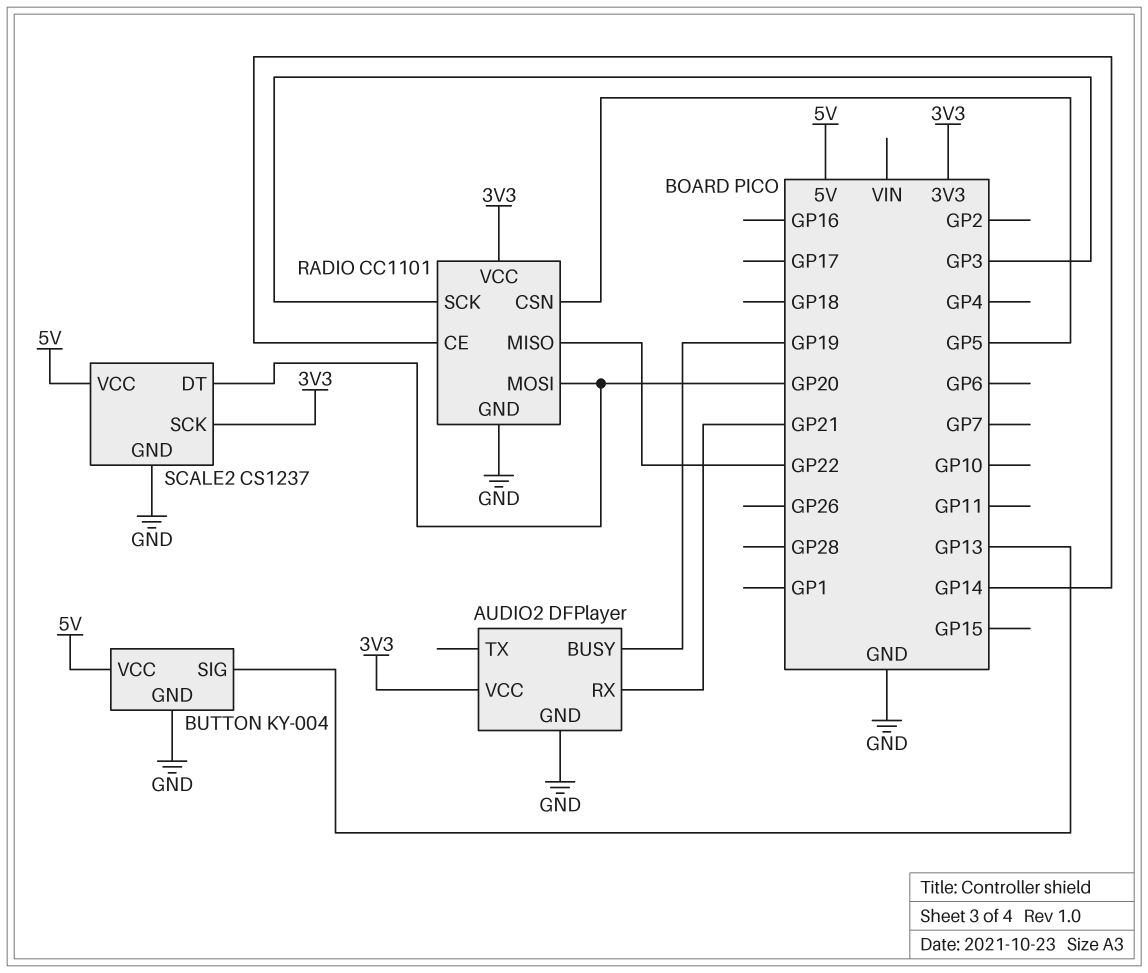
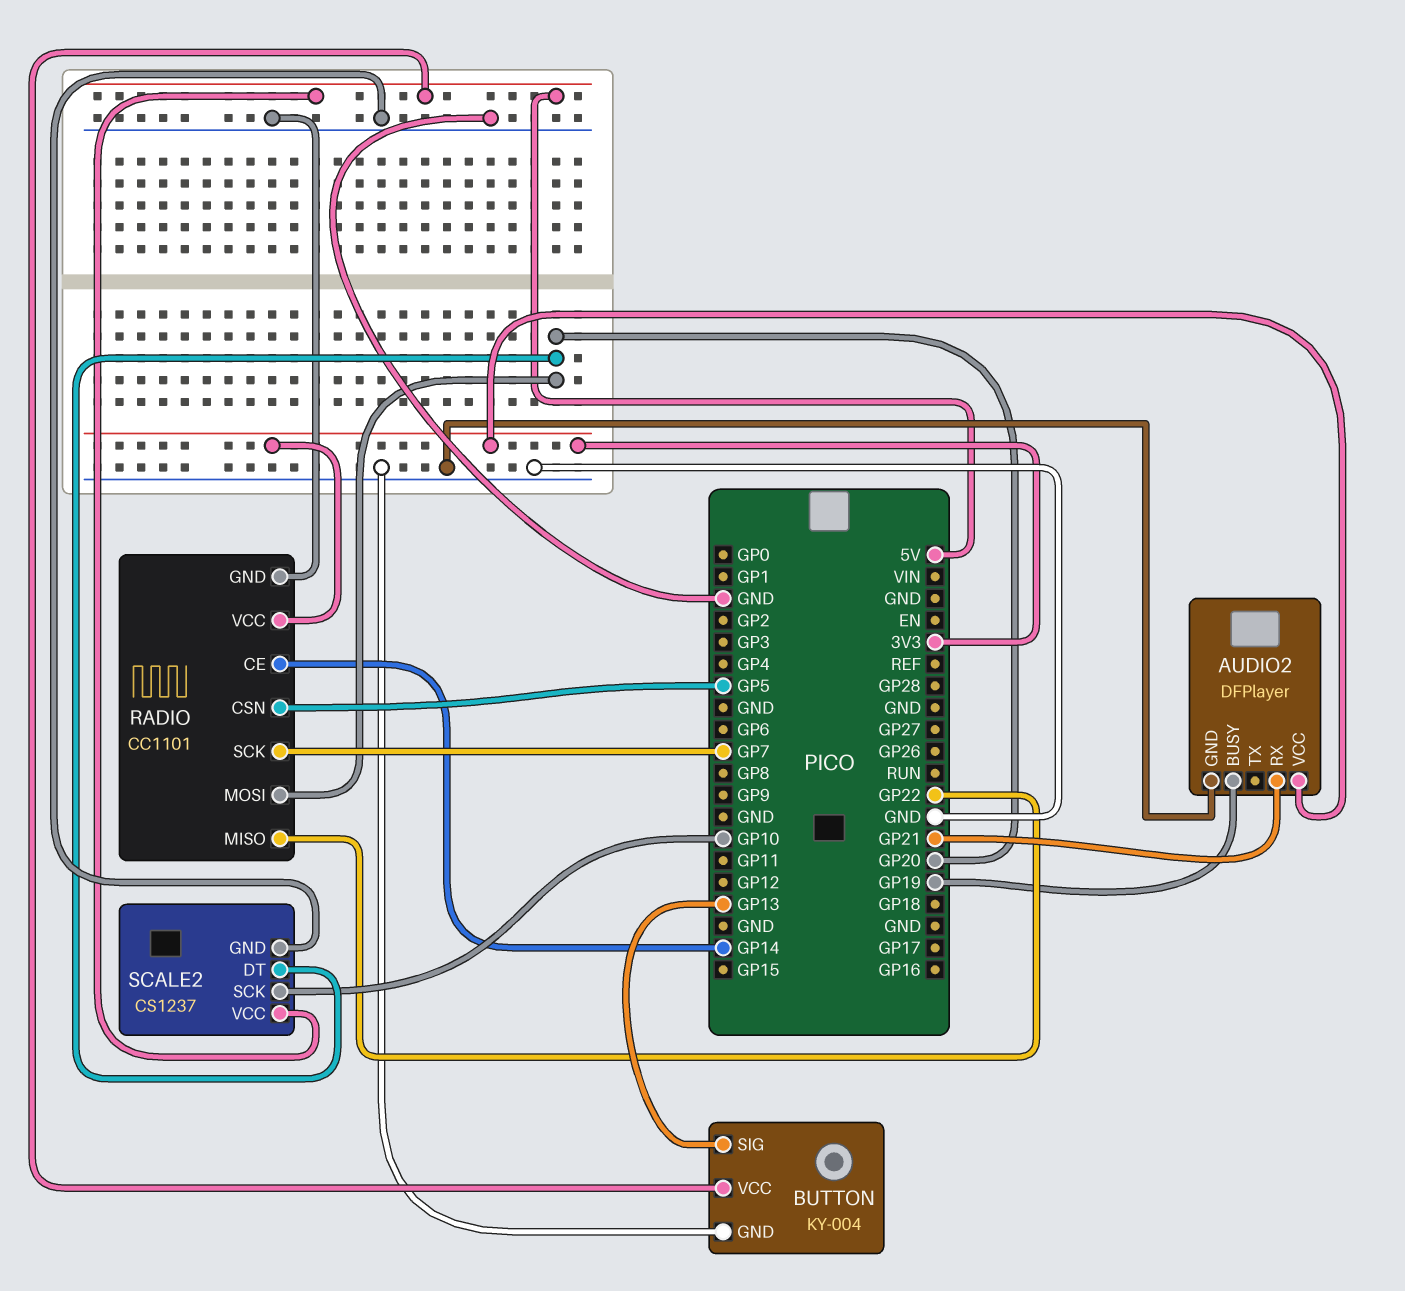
RADIO pin SCK: GP3 -> GP7
SCALE2 pin SCK: 3V3 -> GP10

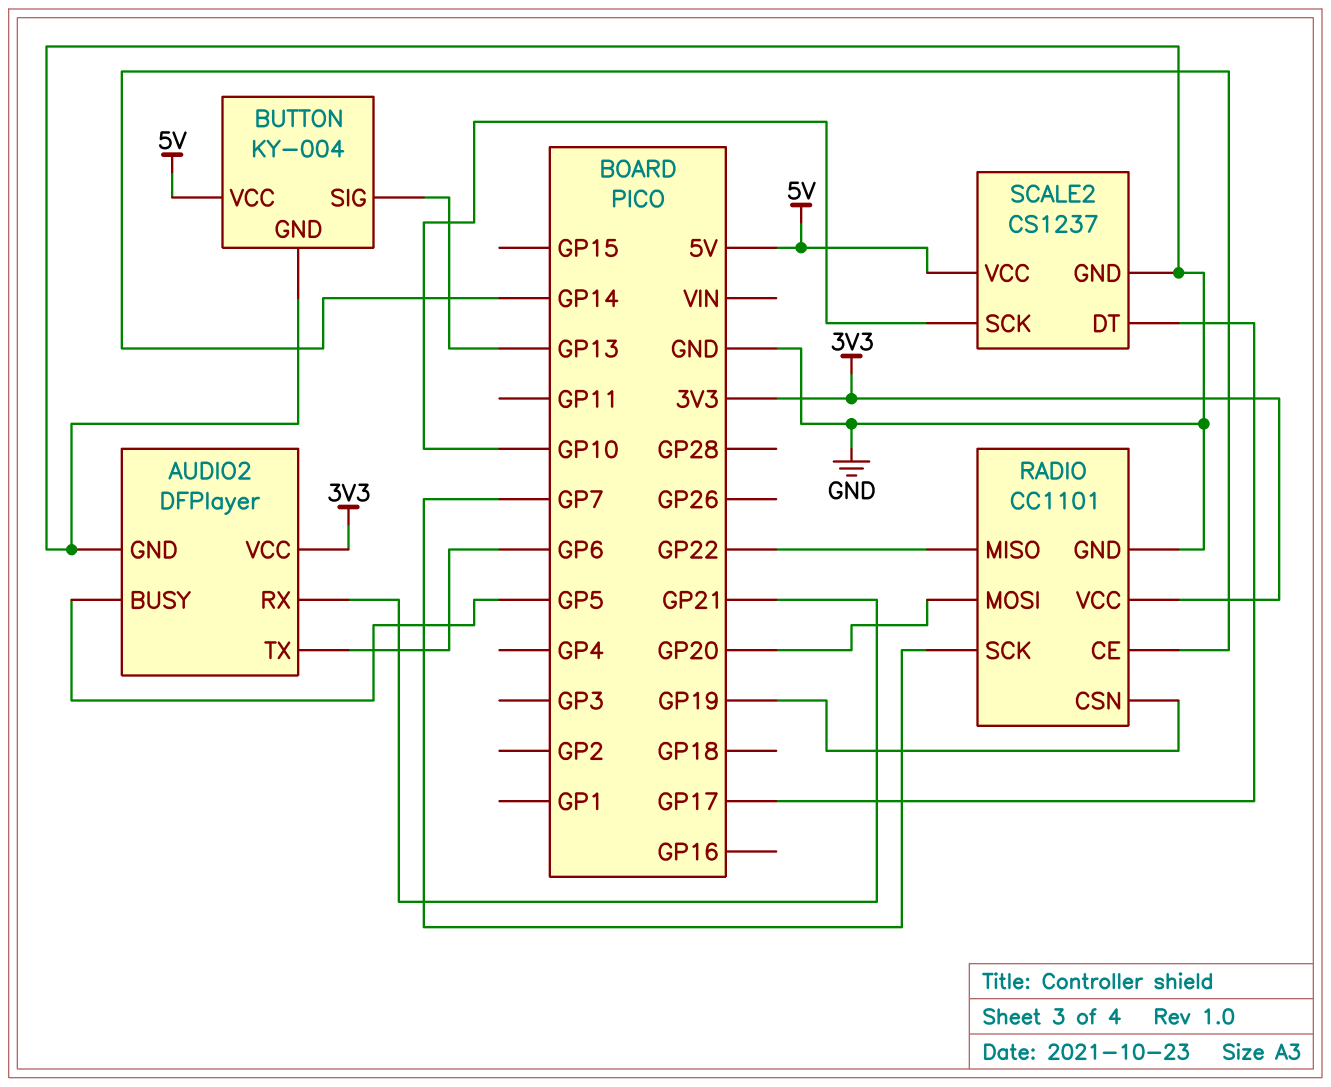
AUDIO2 pin BUSY: GP19 -> GP5
AUDIO2 pin TX: none -> GP6
RADIO pin CSN: GP5 -> GP19
SCALE2 pin DT: GP20 -> GP17

